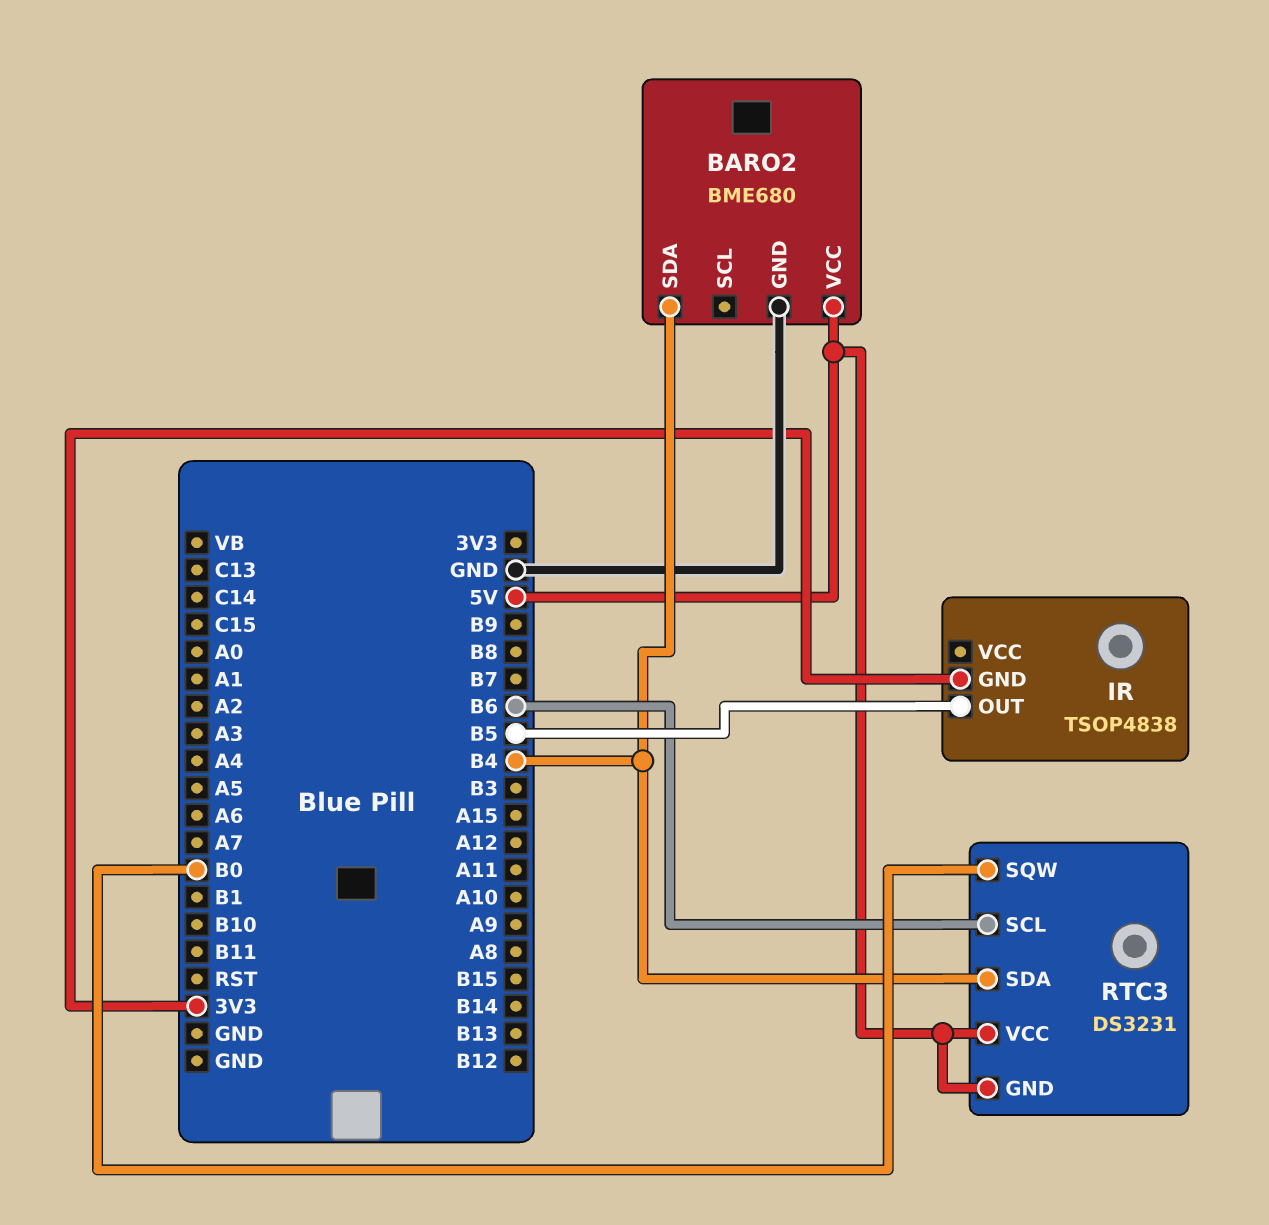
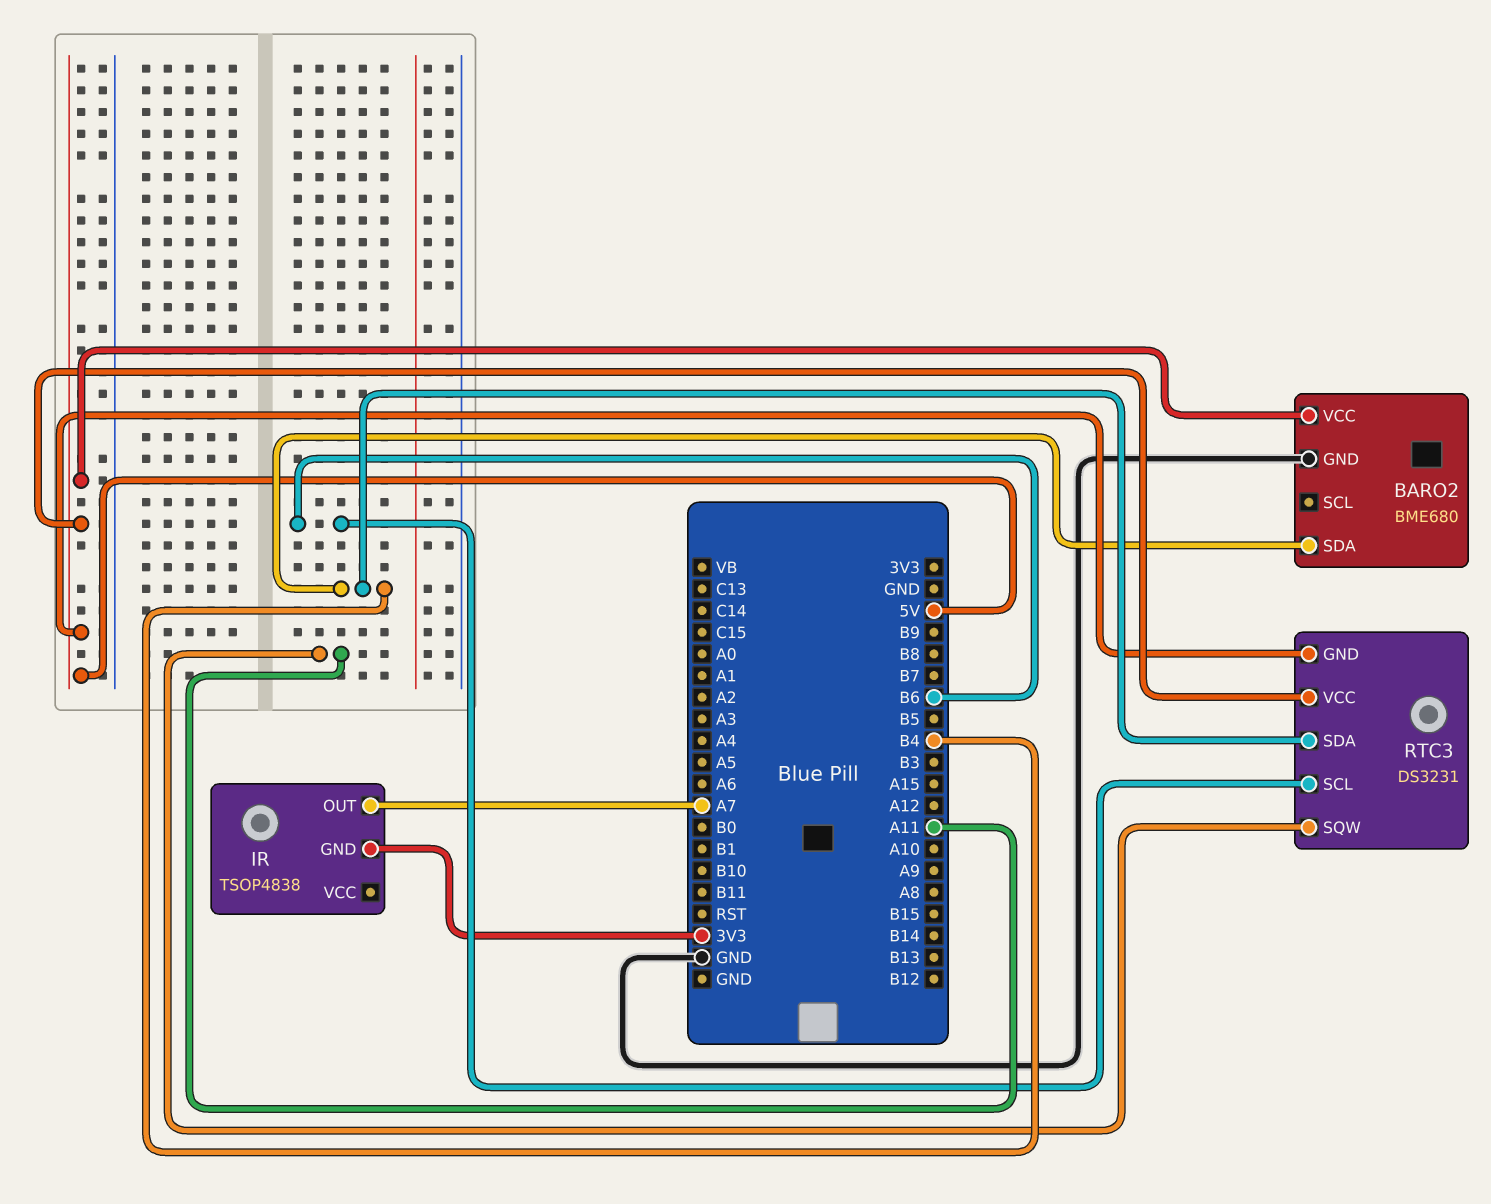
IR pin OUT: B5 -> A7
RTC3 pin SQW: B0 -> A11

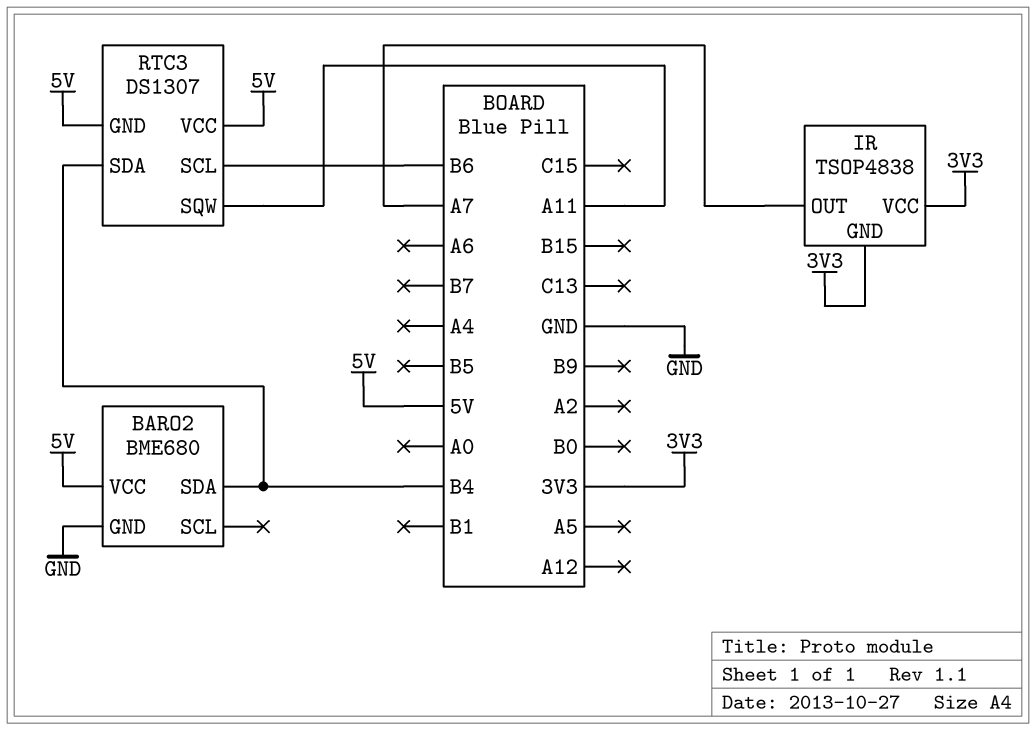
IR pin VCC: none -> 3V3
RTC3: DS3231 -> DS1307

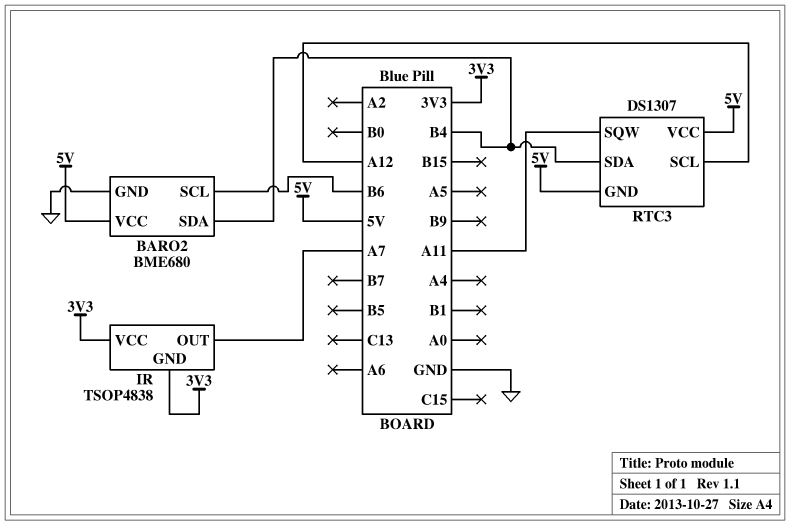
BARO2 pin SCL: none -> B6
RTC3 pin SCL: B6 -> A12

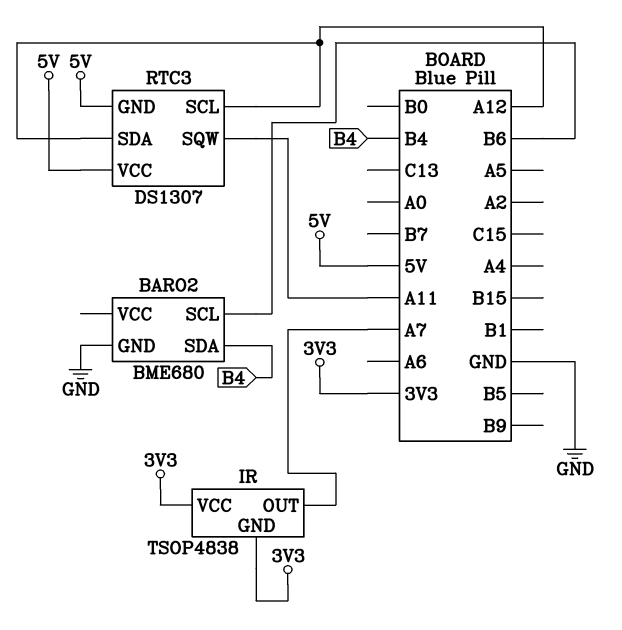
BARO2 pin VCC: 5V -> none
RTC3 pin SDA: B4 -> A12

